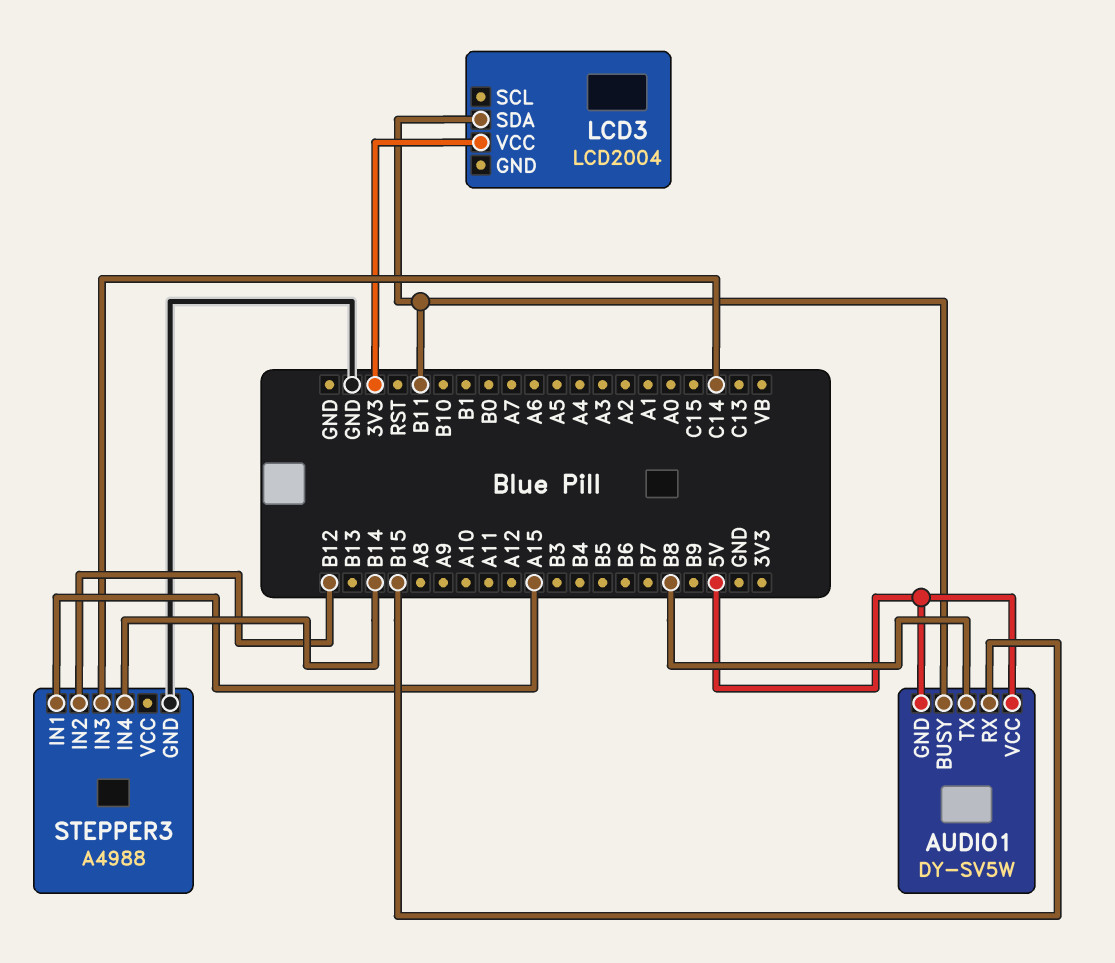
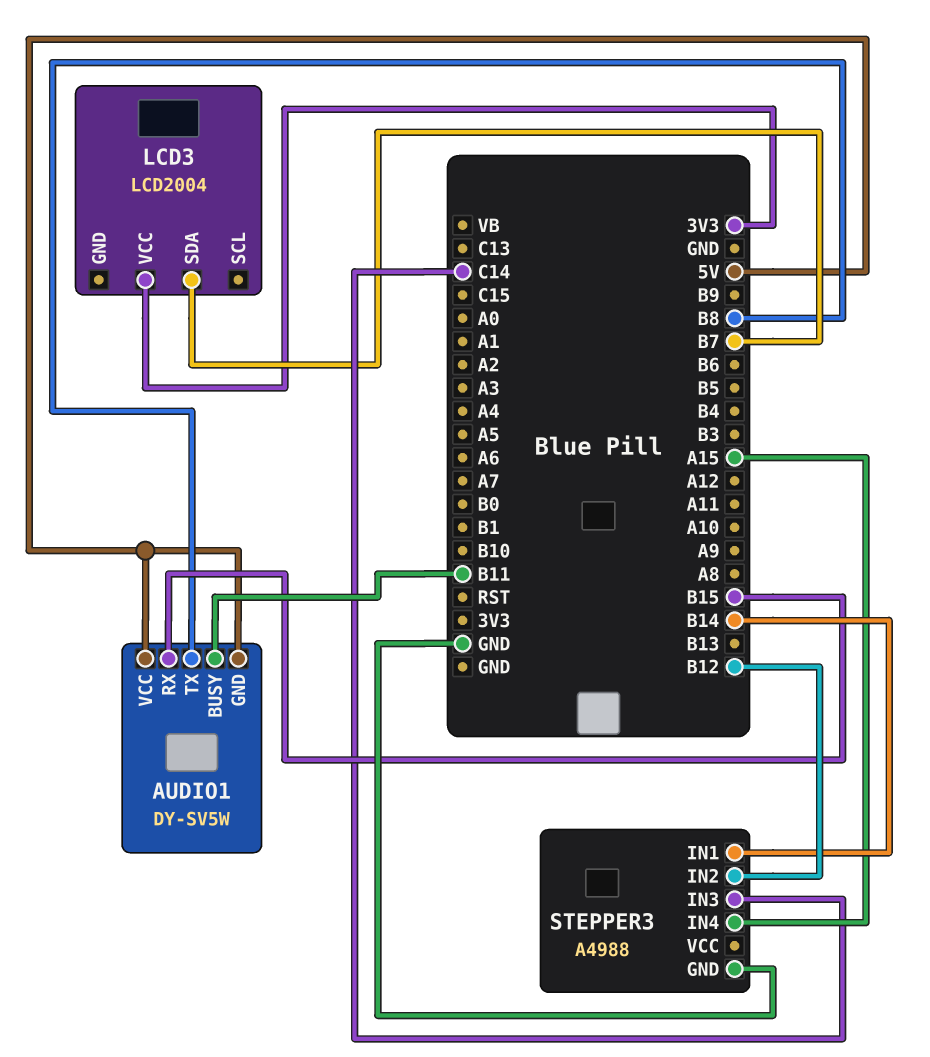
LCD3 pin SDA: B11 -> B7
STEPPER3 pin IN1: A15 -> B14
STEPPER3 pin IN4: B14 -> A15

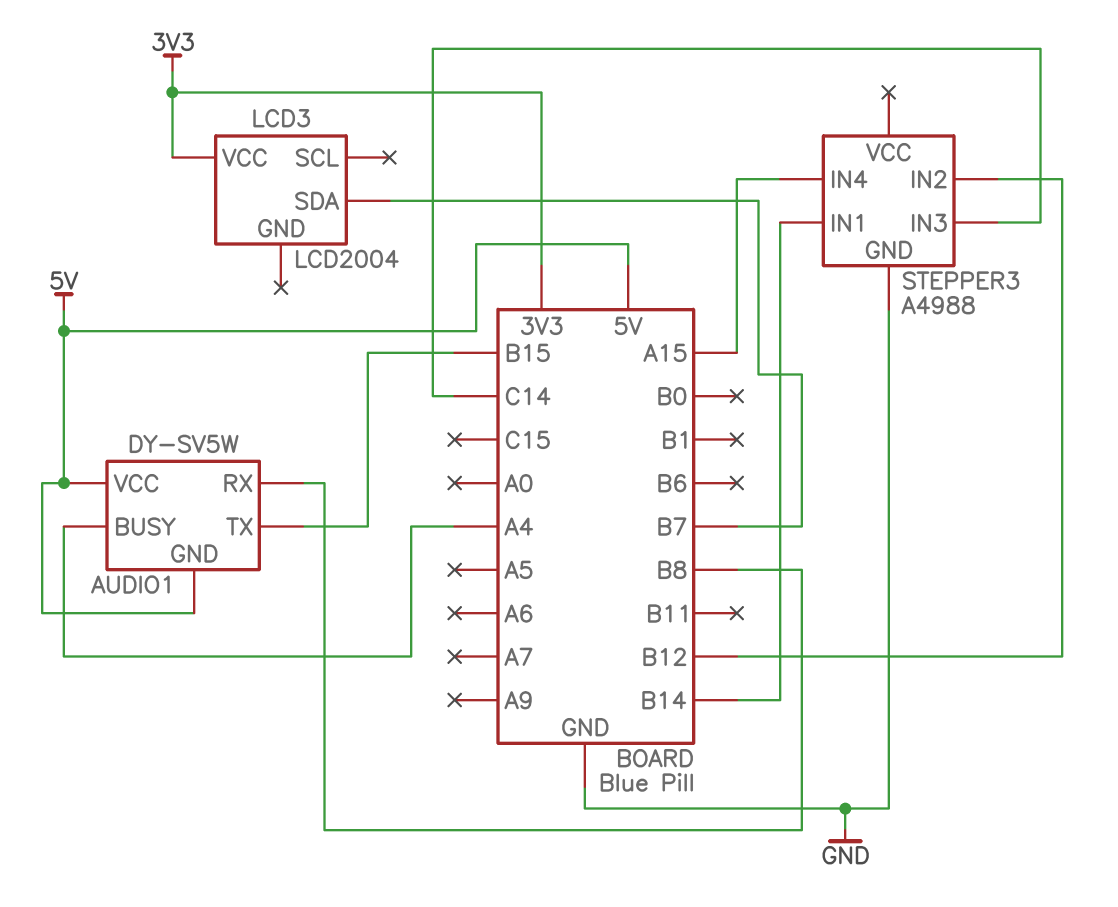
AUDIO1 pin BUSY: B11 -> A4
AUDIO1 pin RX: B15 -> B8
AUDIO1 pin TX: B8 -> B15

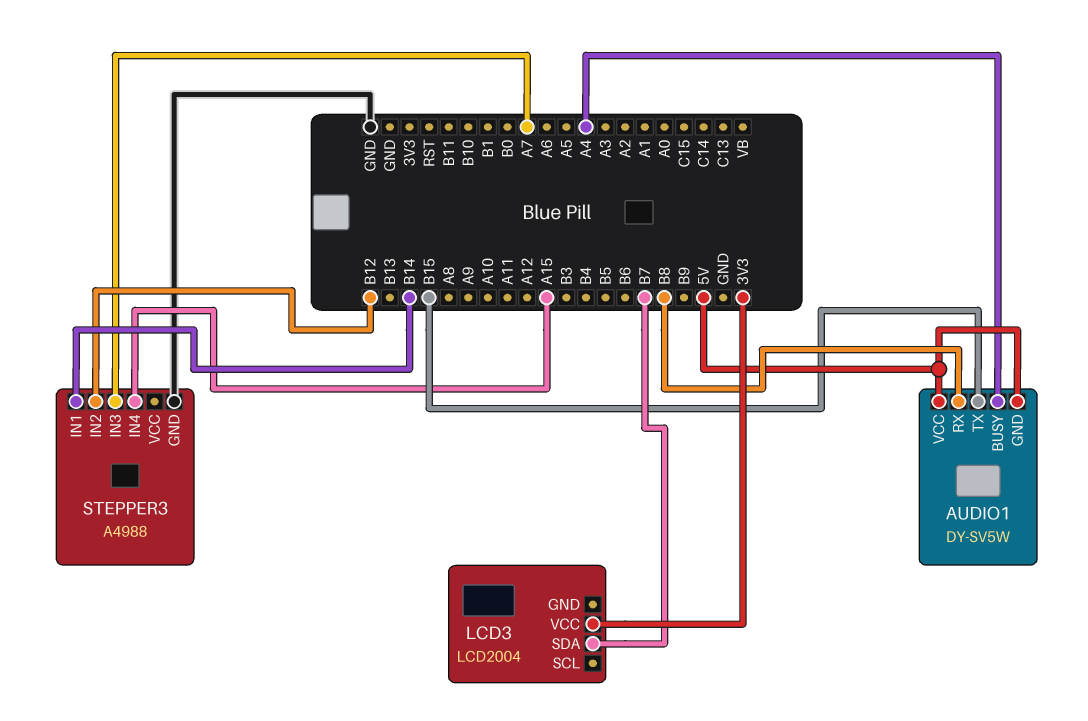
STEPPER3 pin IN3: C14 -> A7

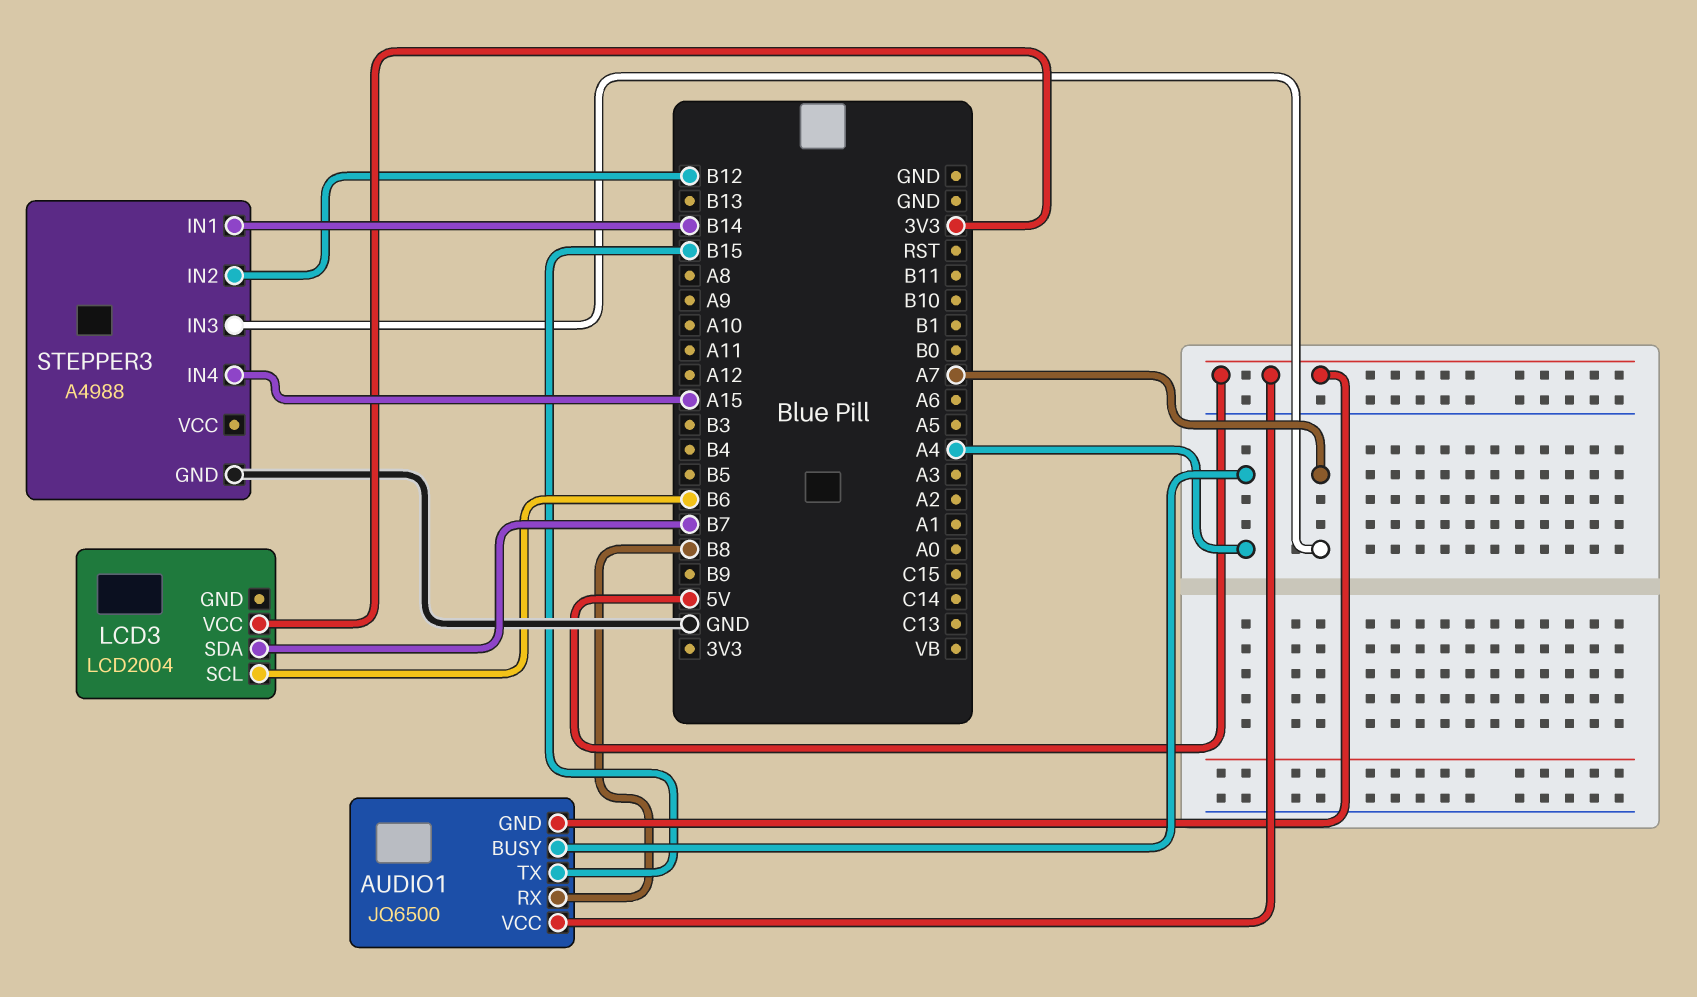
AUDIO1: DY-SV5W -> JQ6500
LCD3 pin SCL: none -> B6

